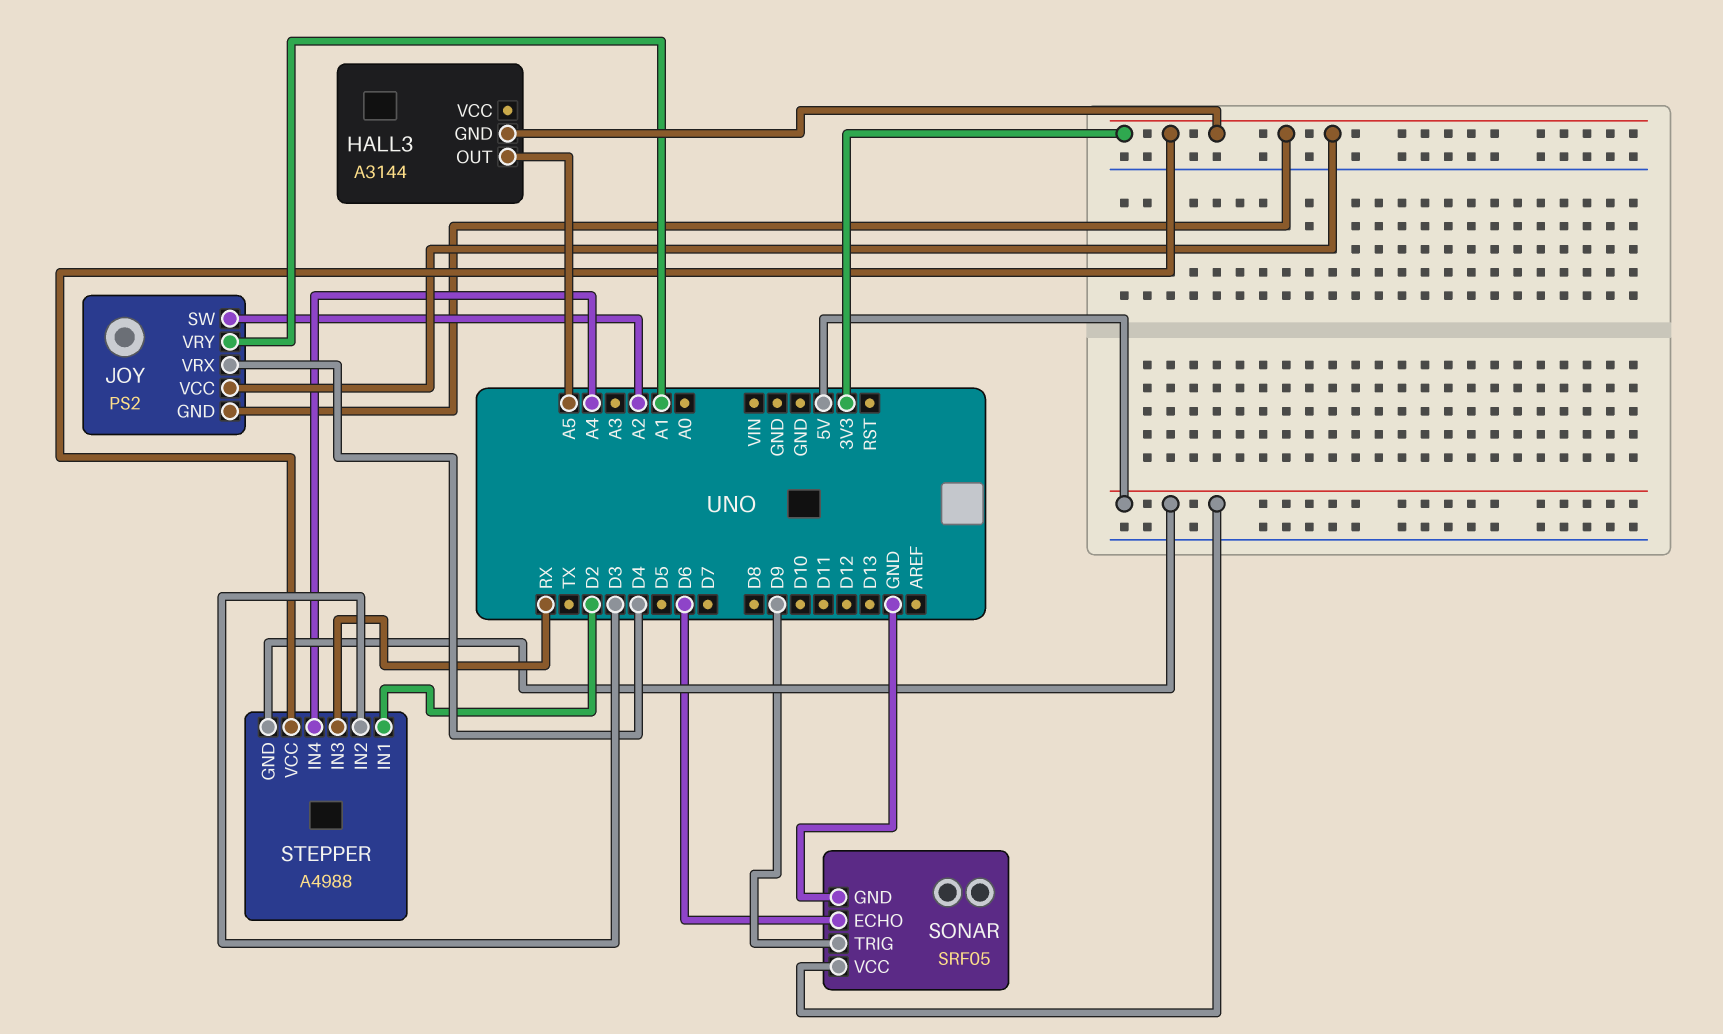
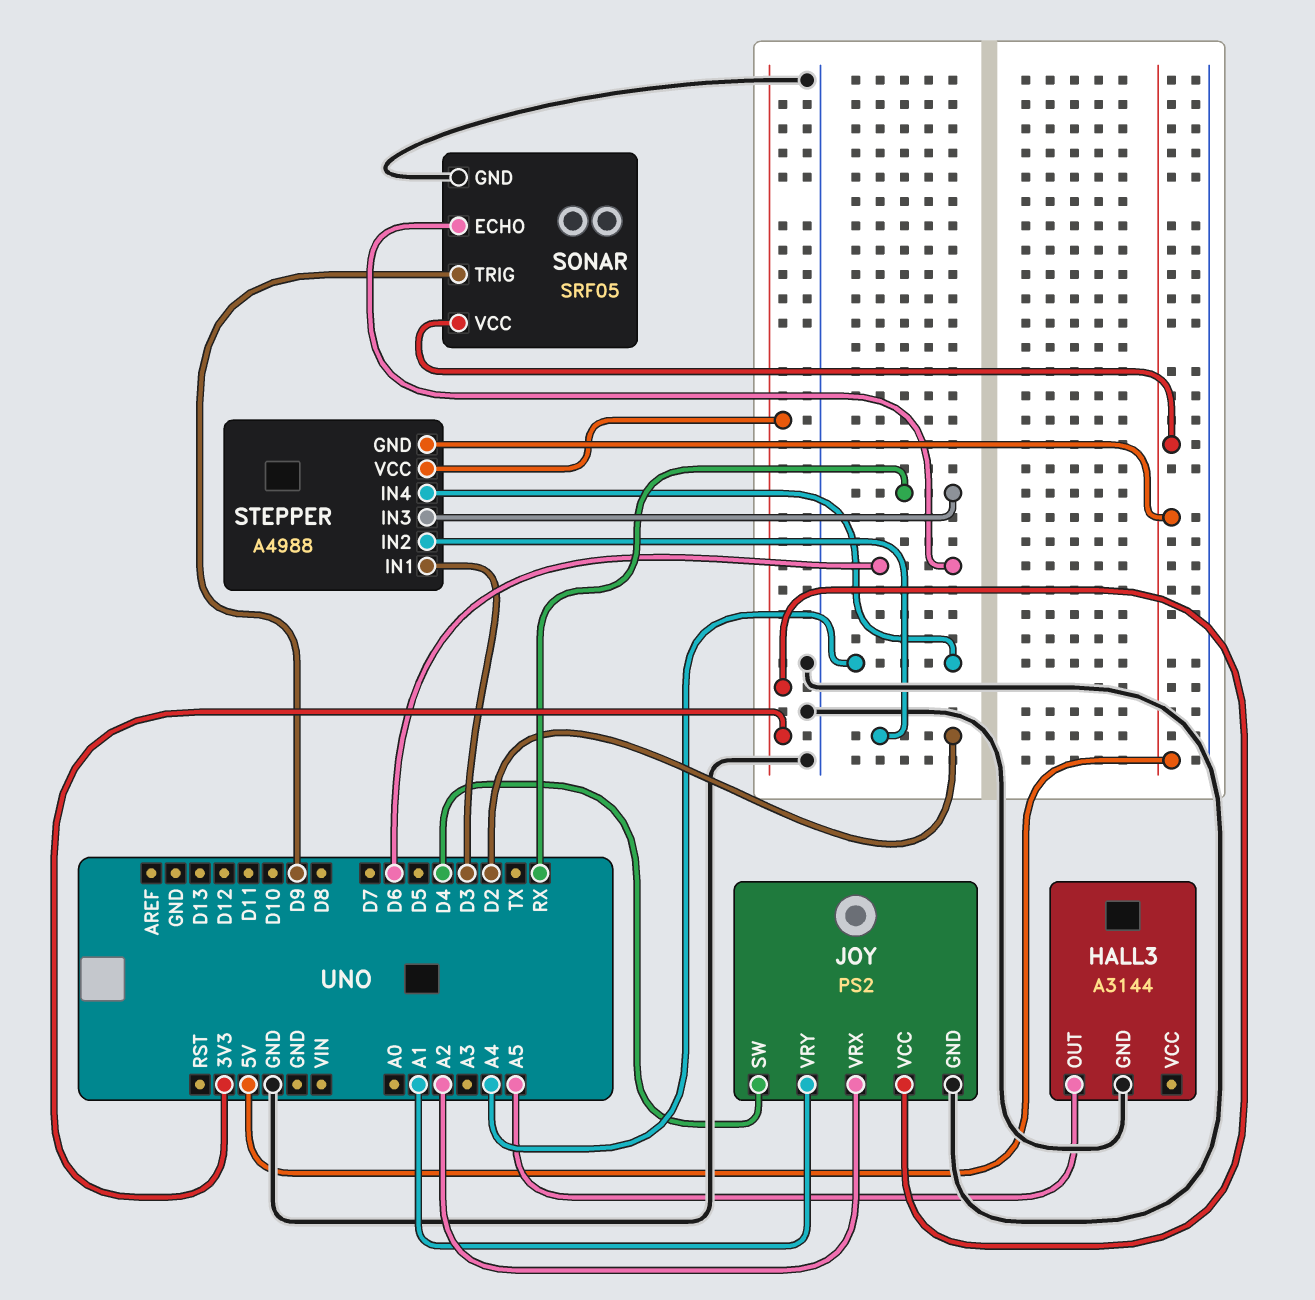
HALL3 pin GND: 3V3 -> GND
JOY pin GND: 3V3 -> GND
JOY pin SW: A2 -> D4
JOY pin VRX: D4 -> A2
STEPPER pin IN1: D2 -> D3
STEPPER pin IN2: D3 -> D2

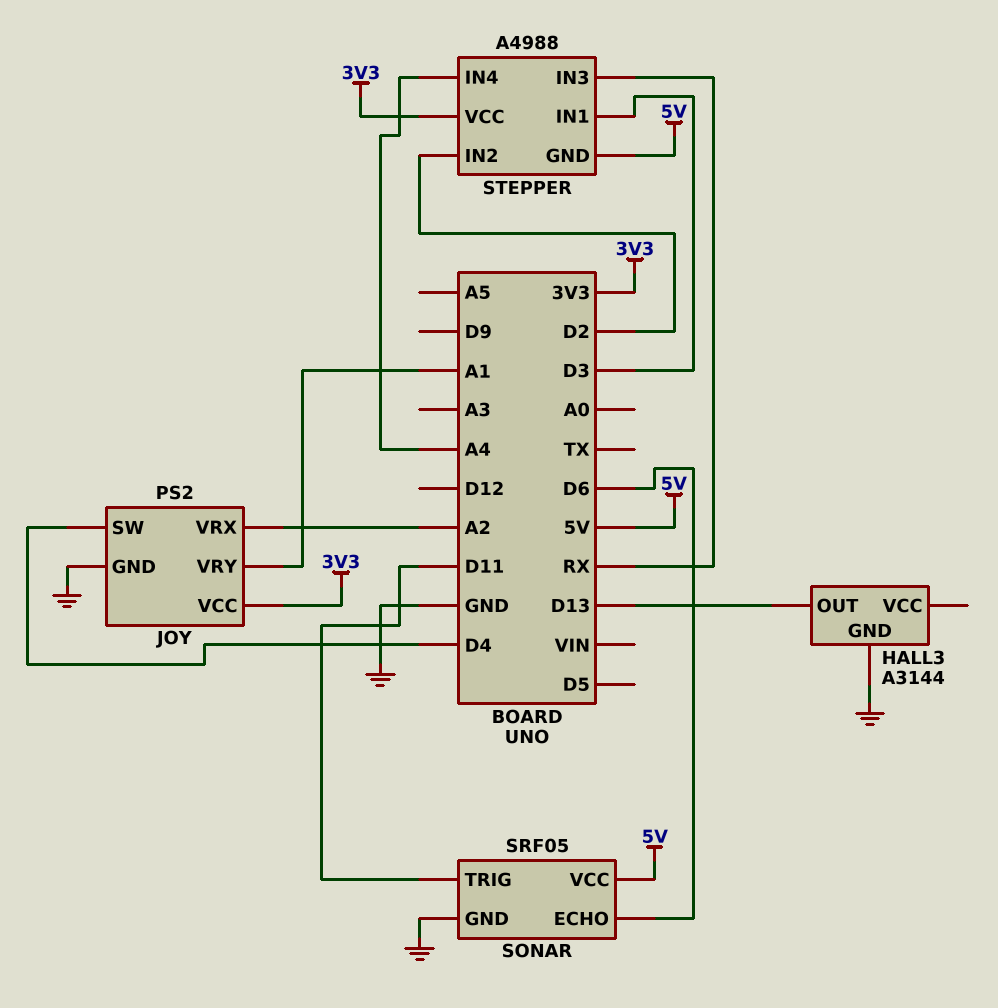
HALL3 pin OUT: A5 -> D13
SONAR pin TRIG: D9 -> D11

